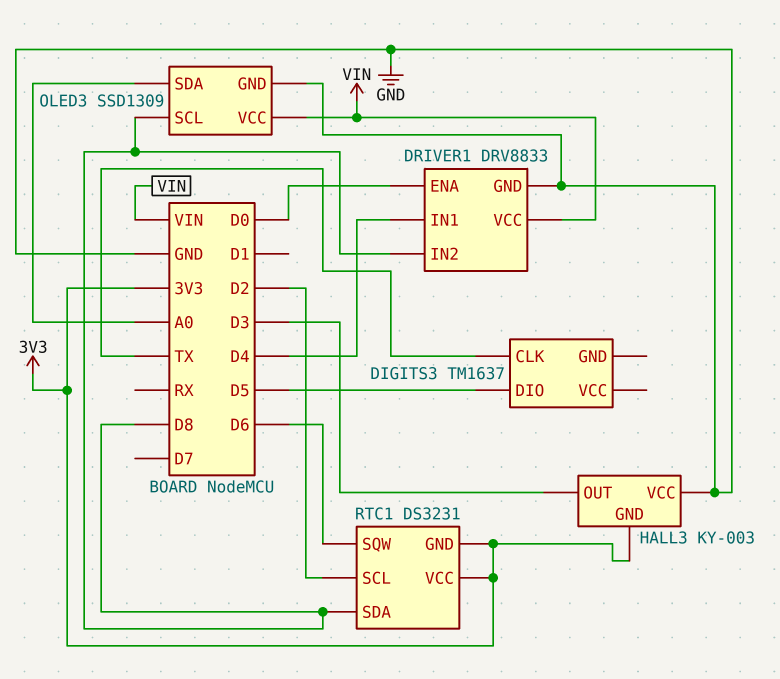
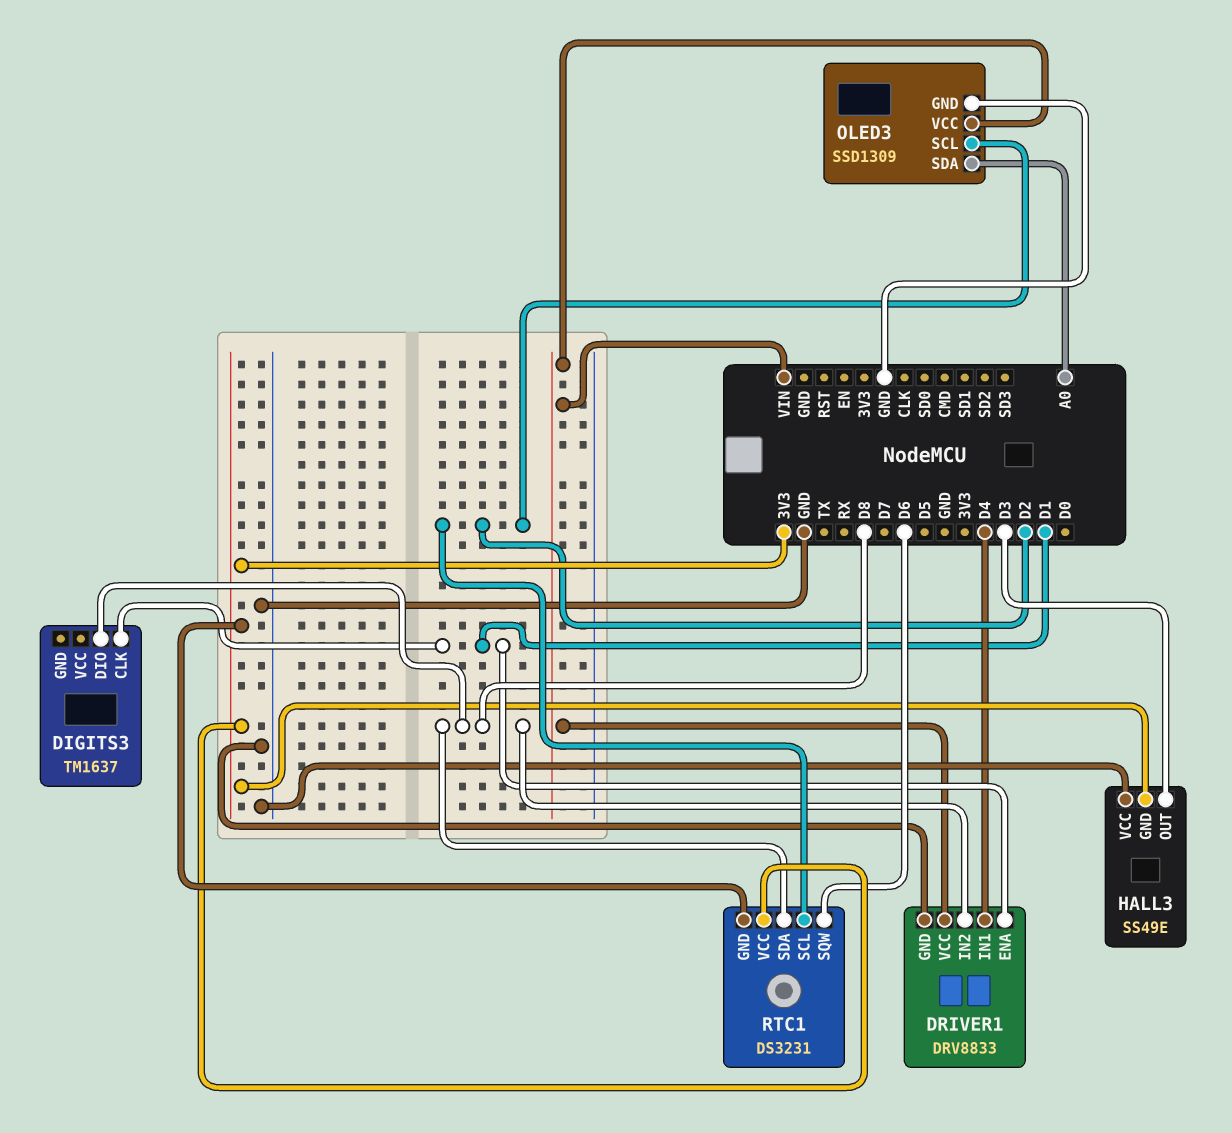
DIGITS3 pin CLK: TX -> D1
DIGITS3 pin DIO: D5 -> D8
DRIVER1 pin ENA: D0 -> D1
HALL3: KY-003 -> SS49E
OLED3 pin SCL: D8 -> D2

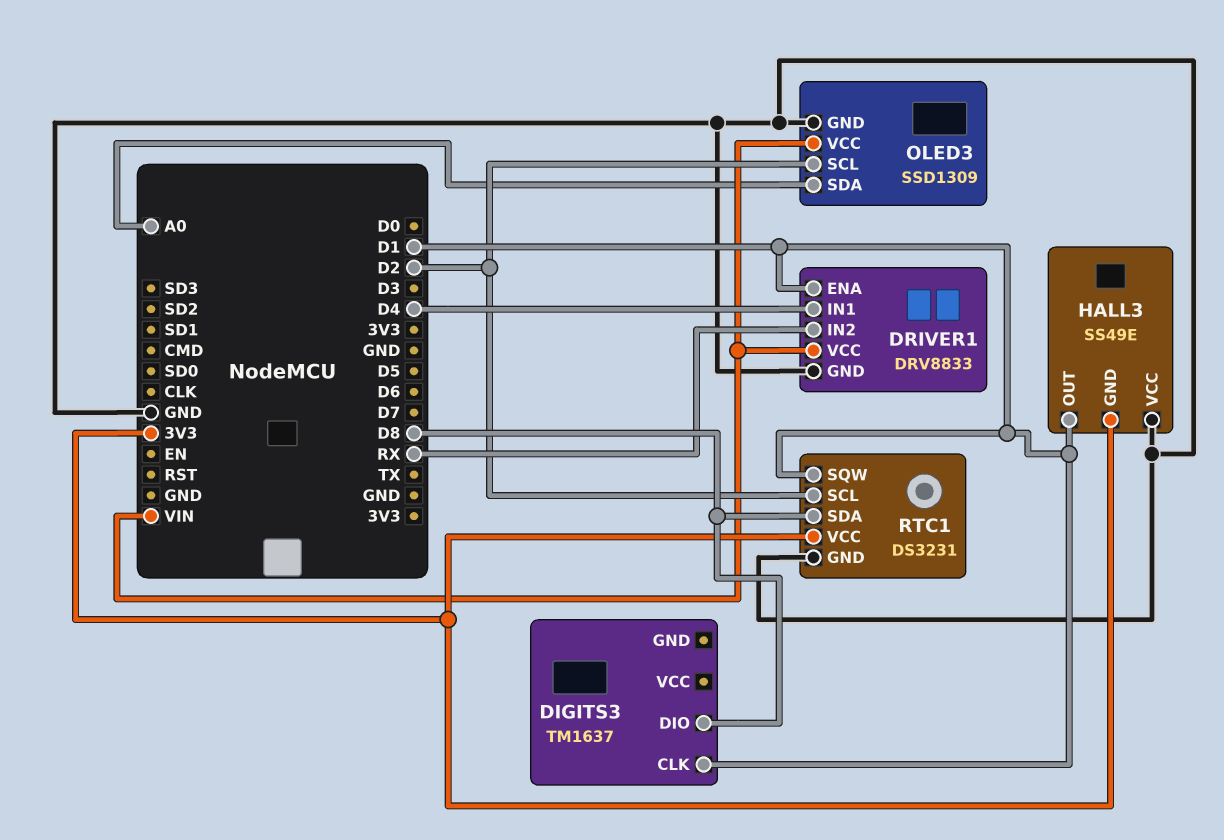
DRIVER1 pin IN2: D8 -> RX
HALL3 pin OUT: D3 -> D1
RTC1 pin GND: 3V3 -> GND
RTC1 pin SQW: D6 -> D1

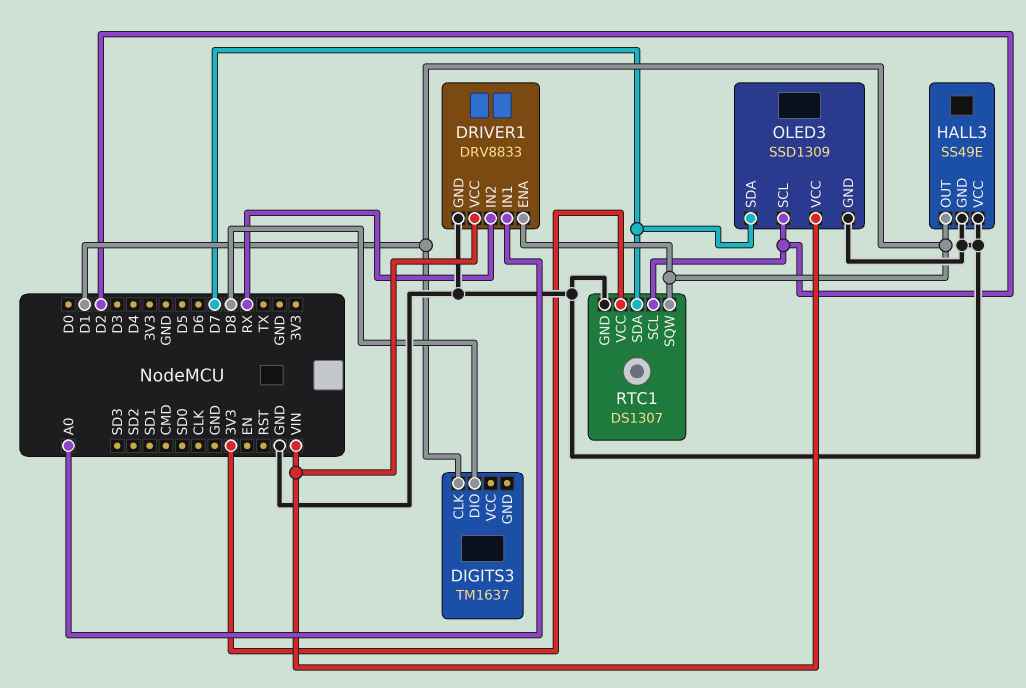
DRIVER1 pin IN1: D4 -> A0
HALL3 pin GND: 3V3 -> GND
OLED3 pin SDA: A0 -> D7
RTC1: DS3231 -> DS1307
RTC1 pin SDA: D8 -> D7

